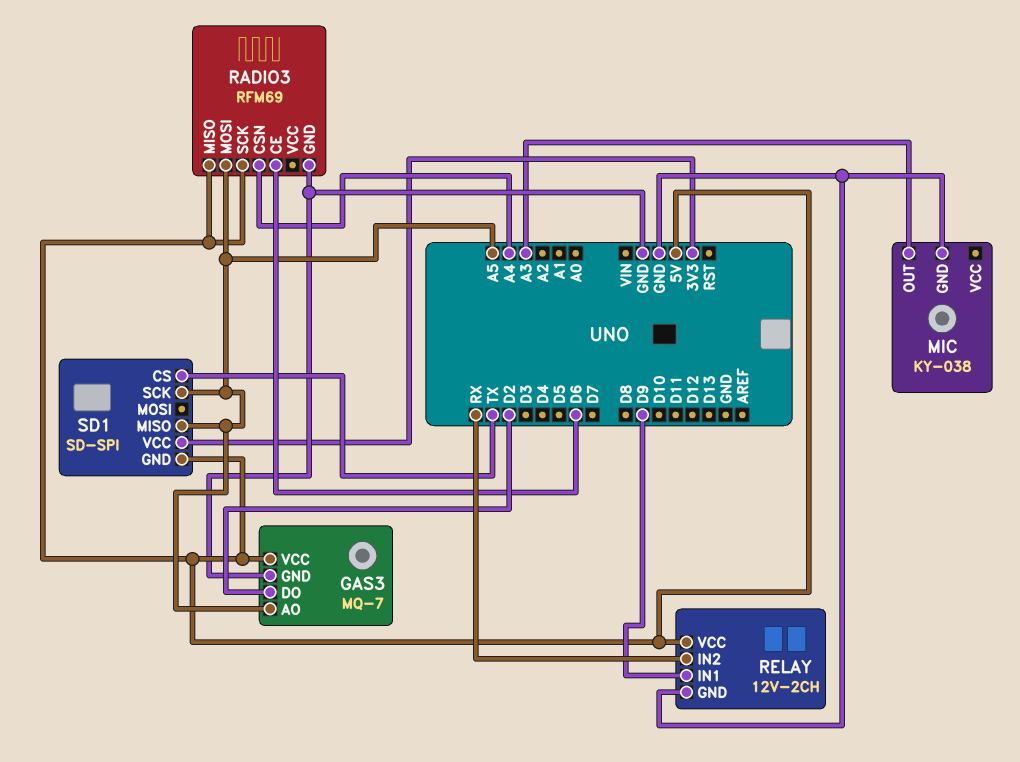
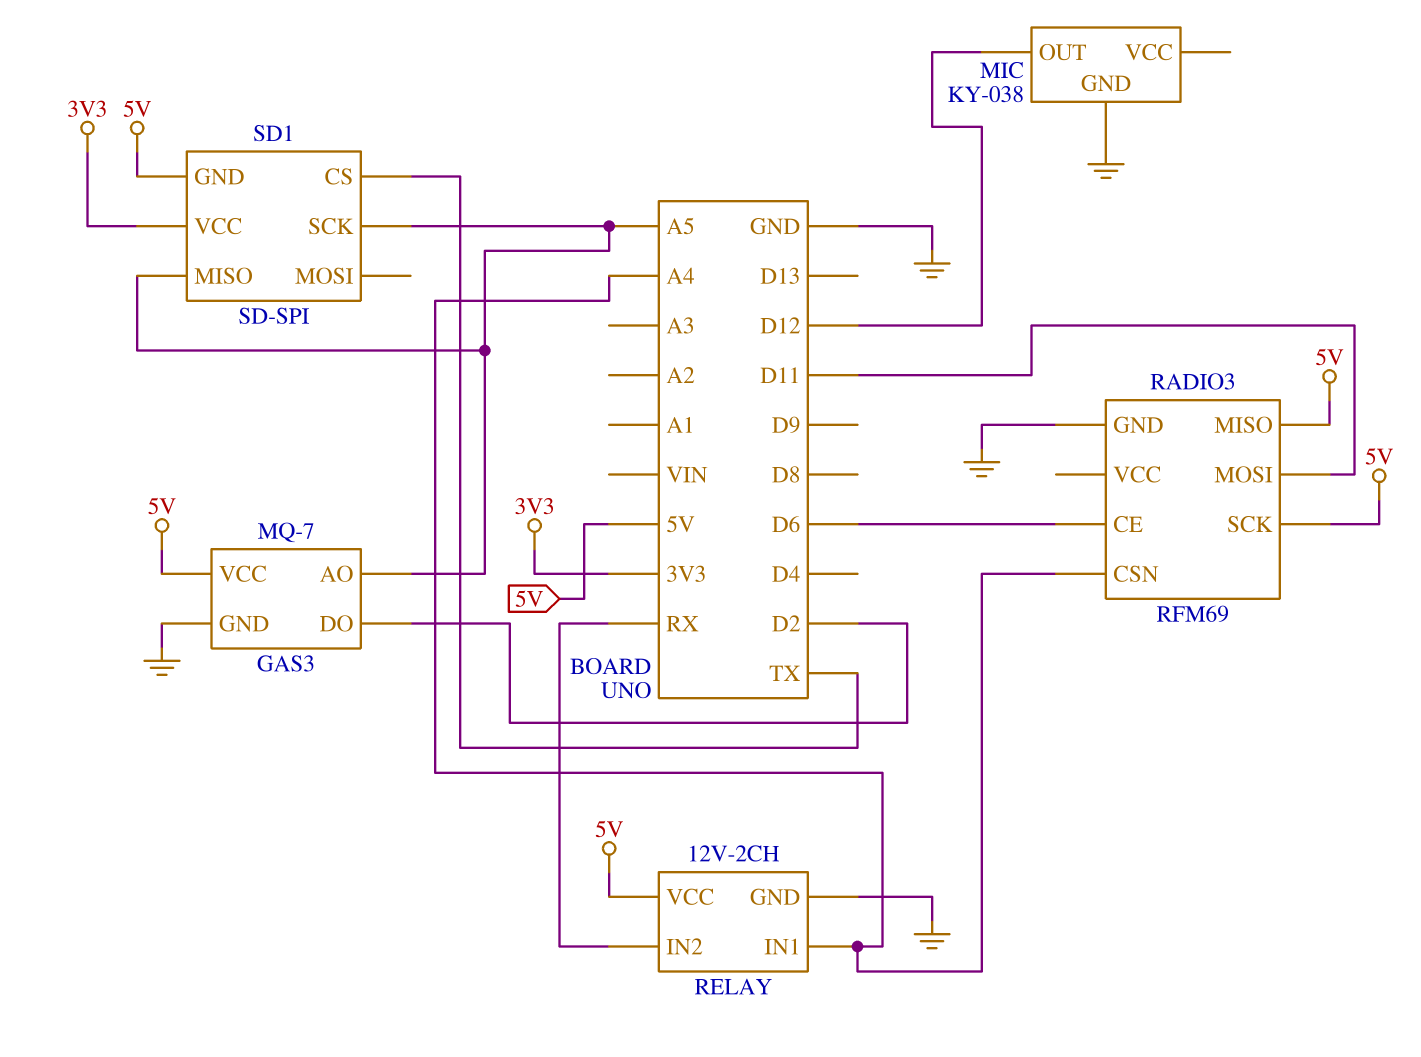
MIC pin OUT: A3 -> D12
RADIO3 pin MOSI: A5 -> D11
RELAY pin IN1: D9 -> A4

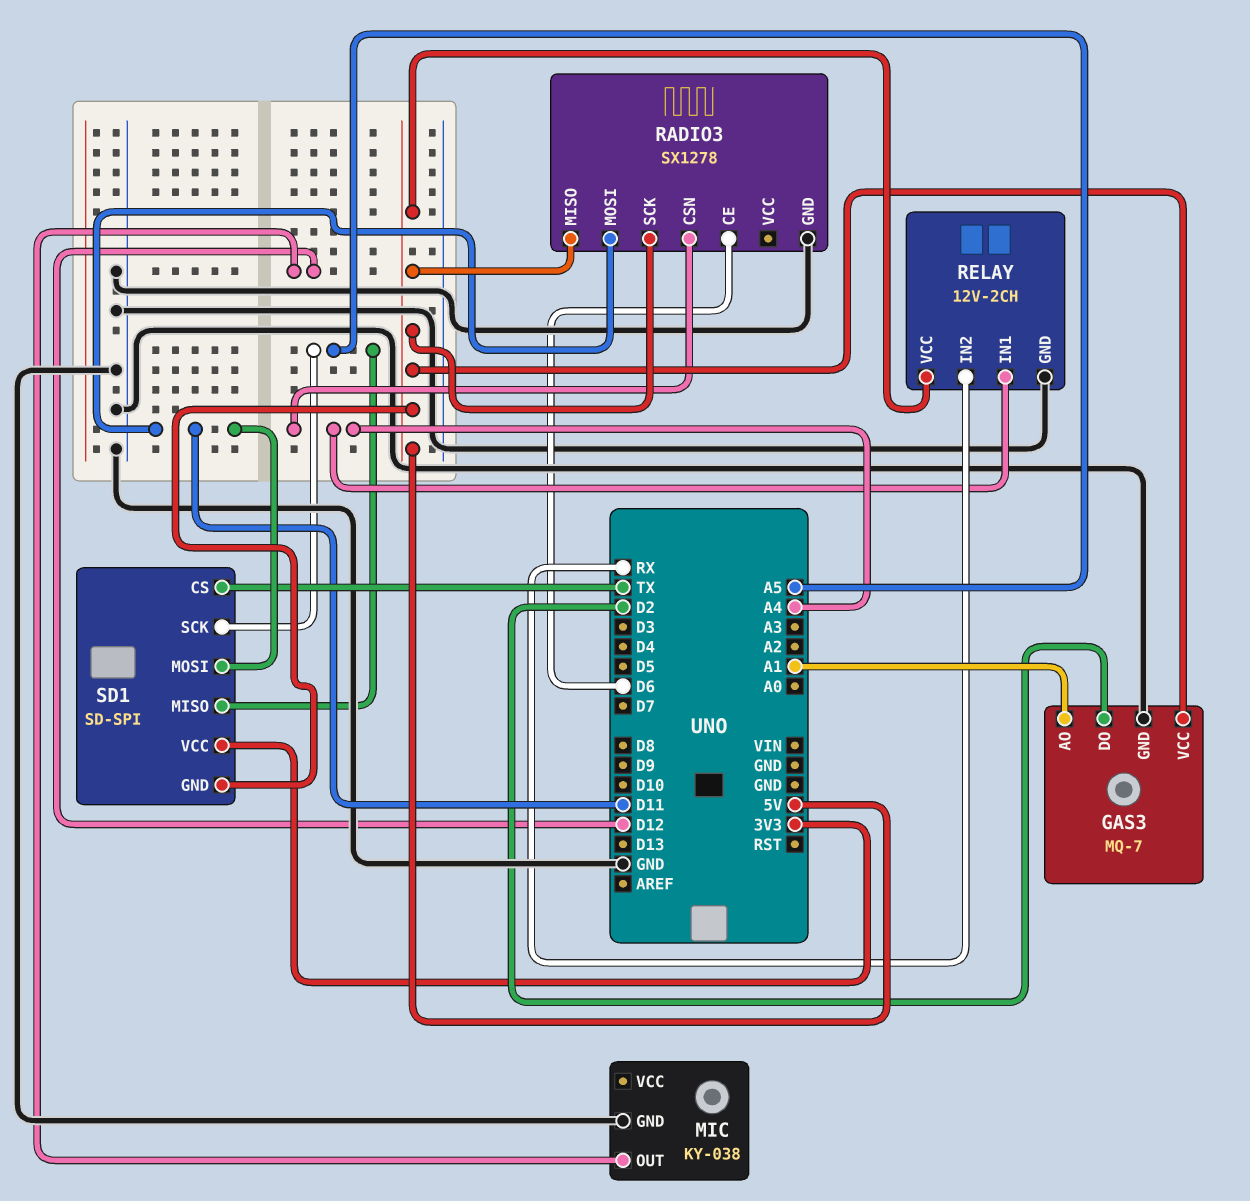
GAS3 pin AO: A5 -> A1
RADIO3: RFM69 -> SX1278
SD1 pin MOSI: none -> D11

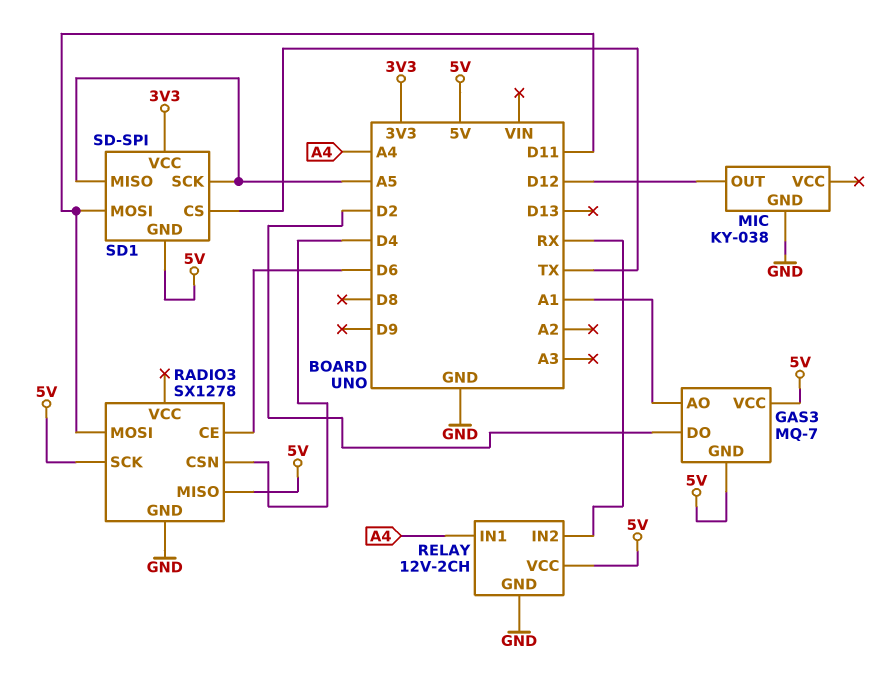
GAS3 pin GND: GND -> 5V
RADIO3 pin CSN: A4 -> D4

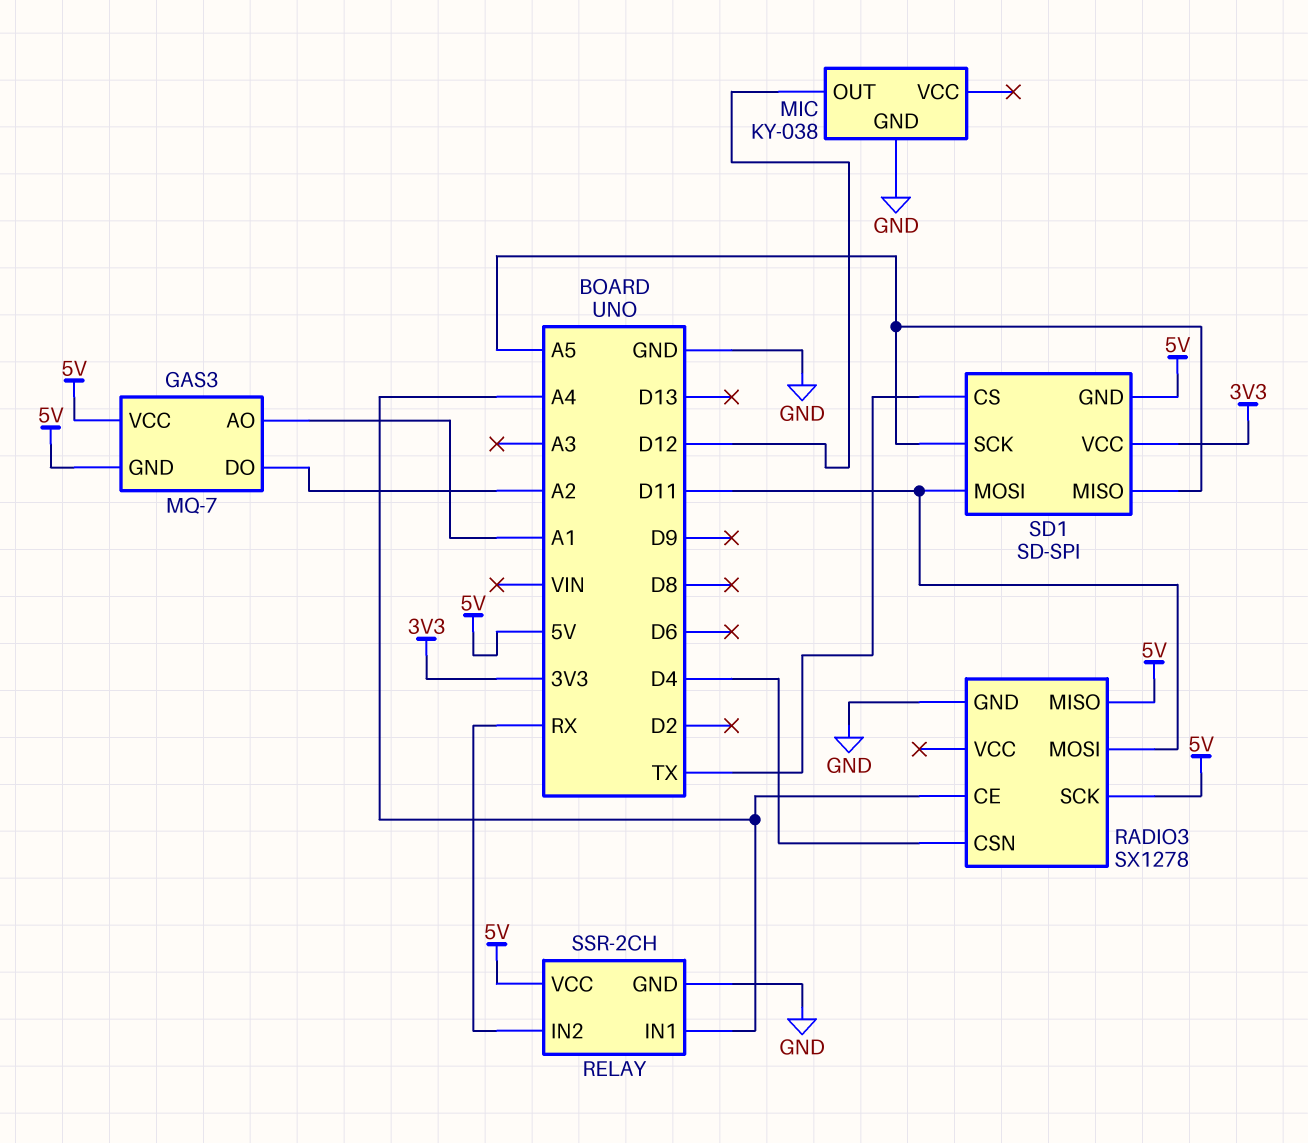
GAS3 pin DO: D2 -> A2
RADIO3 pin CE: D6 -> A4
RELAY: 12V-2CH -> SSR-2CH

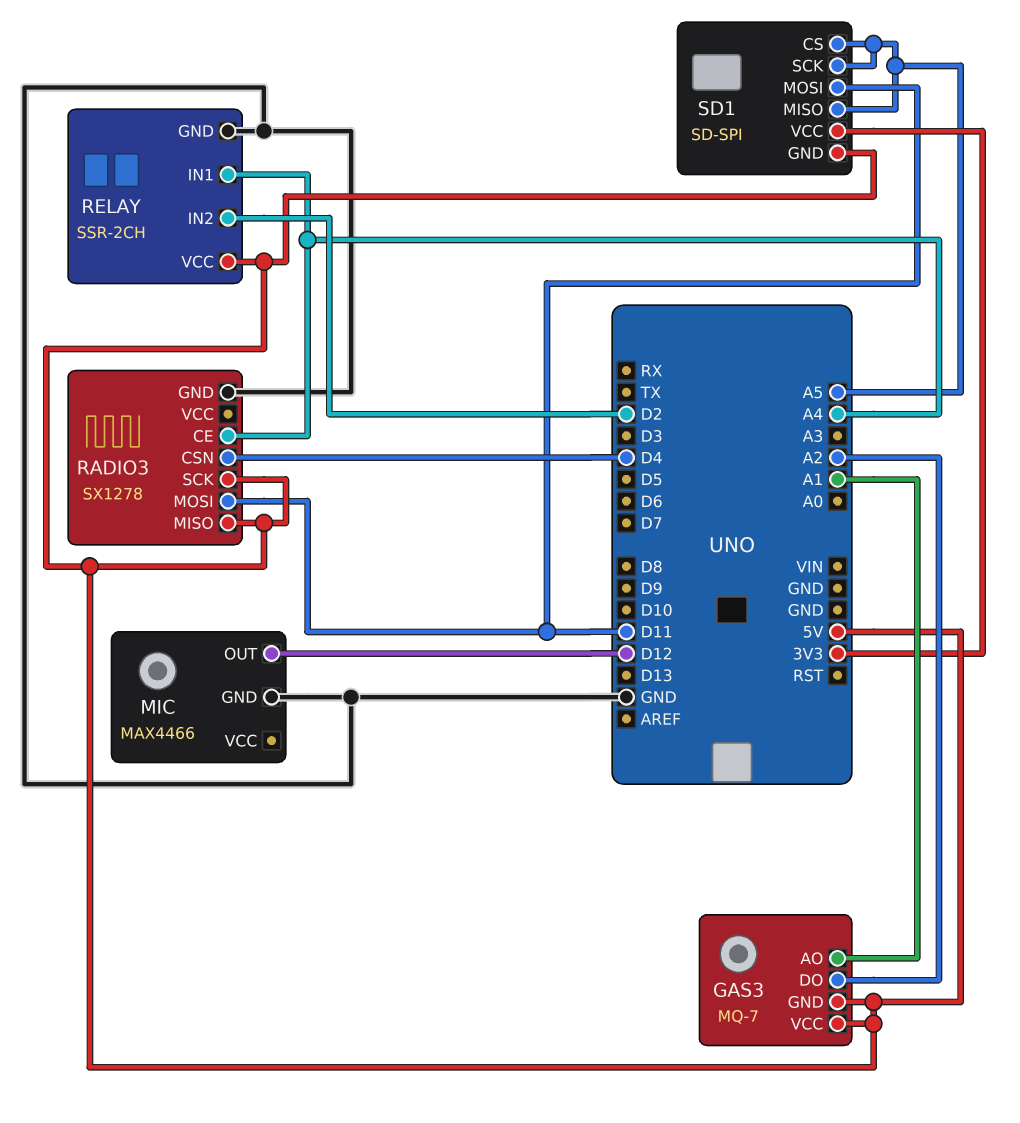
MIC: KY-038 -> MAX4466
RELAY pin IN2: RX -> D2
SD1 pin CS: TX -> A5

